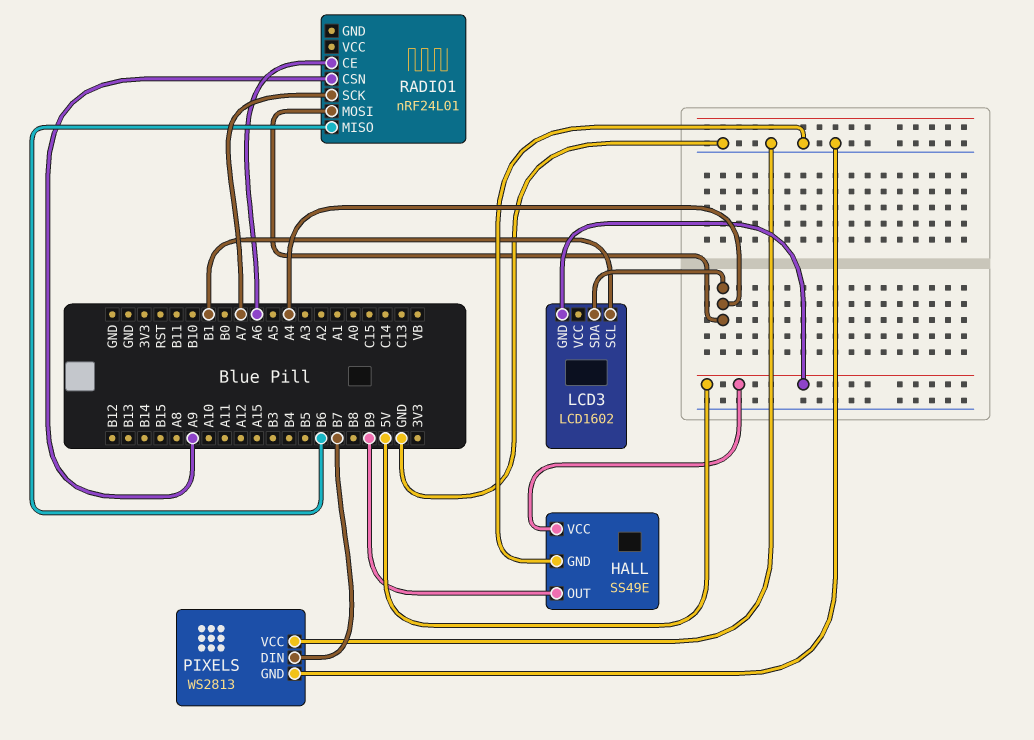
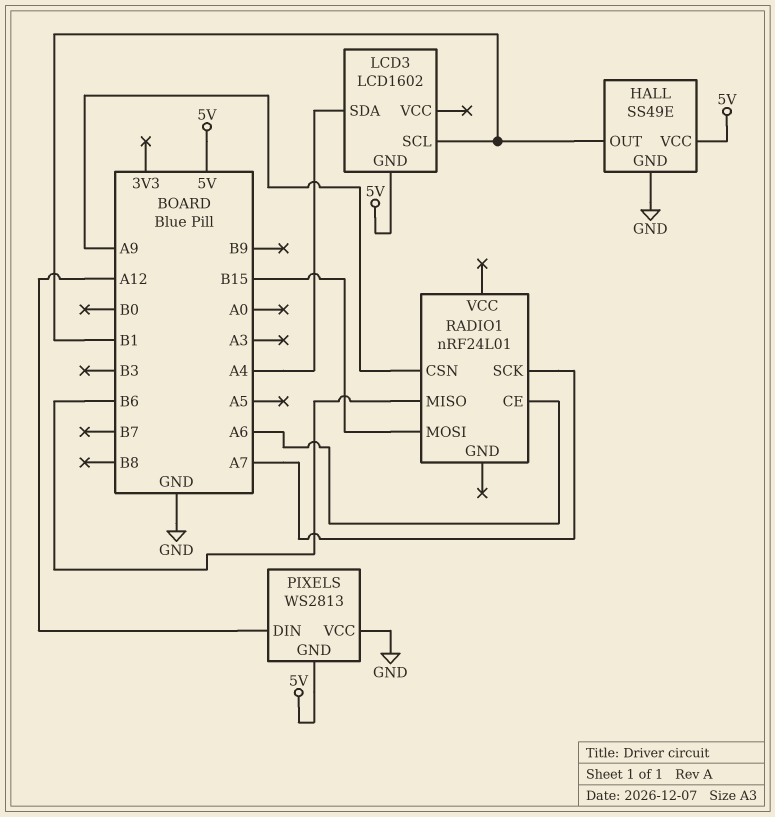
HALL pin OUT: B9 -> B1
PIXELS pin DIN: B7 -> A12
PIXELS pin GND: GND -> 5V
RADIO1 pin MOSI: A4 -> B15

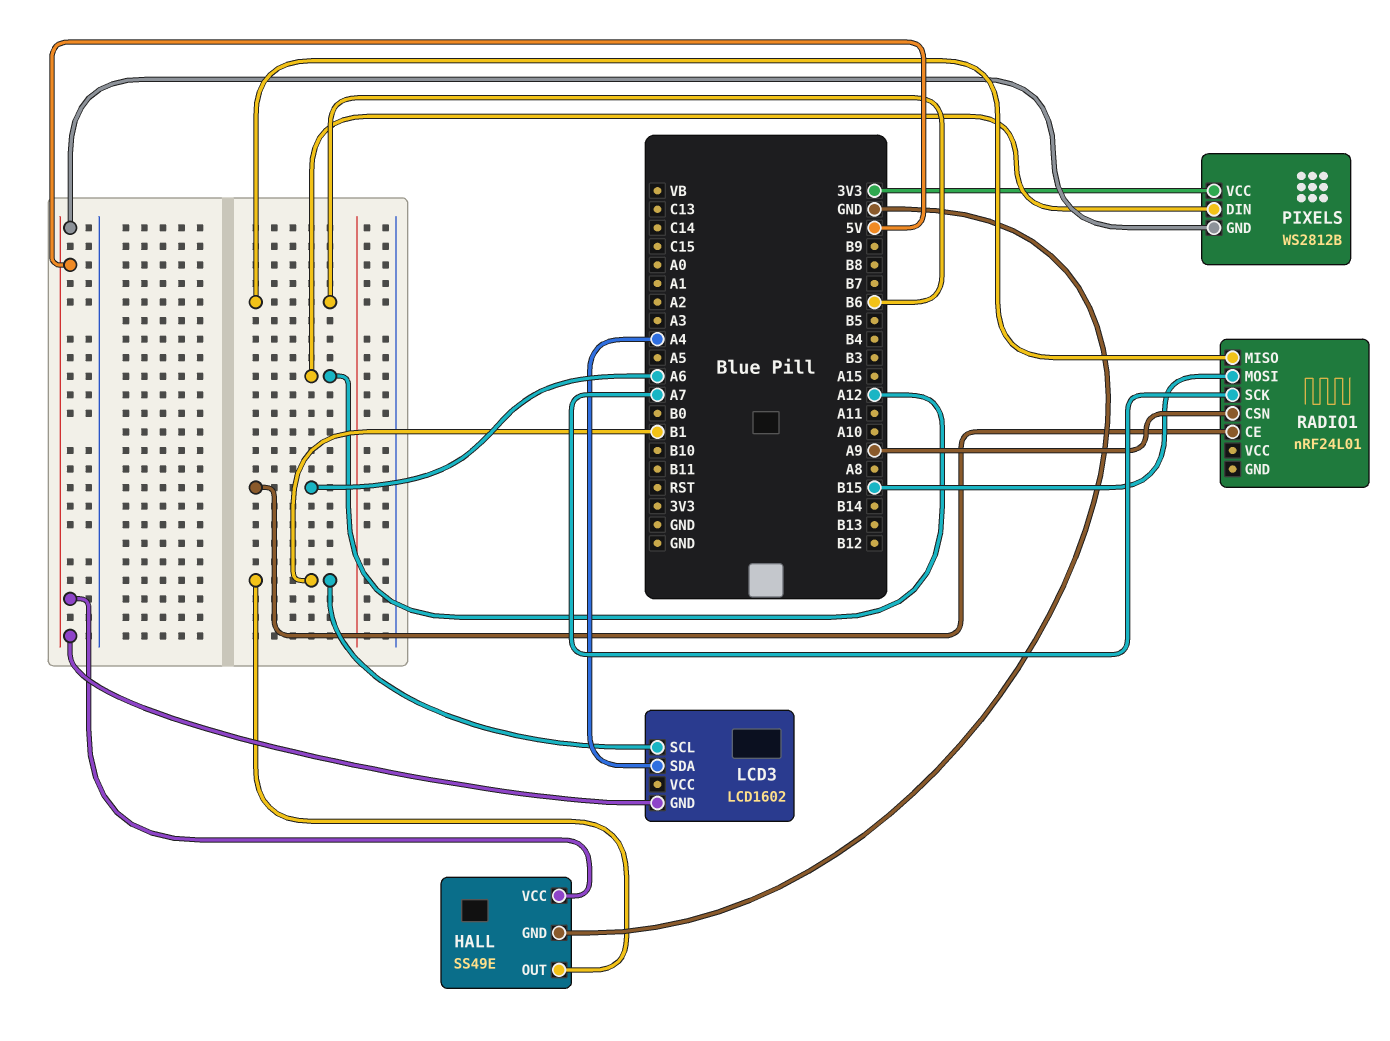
PIXELS: WS2813 -> WS2812B
PIXELS pin VCC: GND -> 3V3

